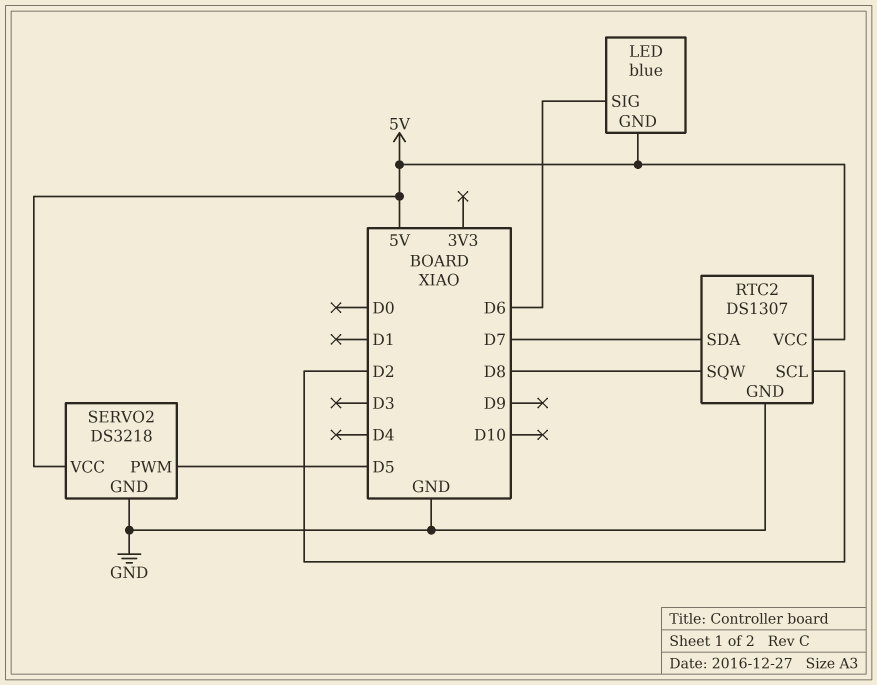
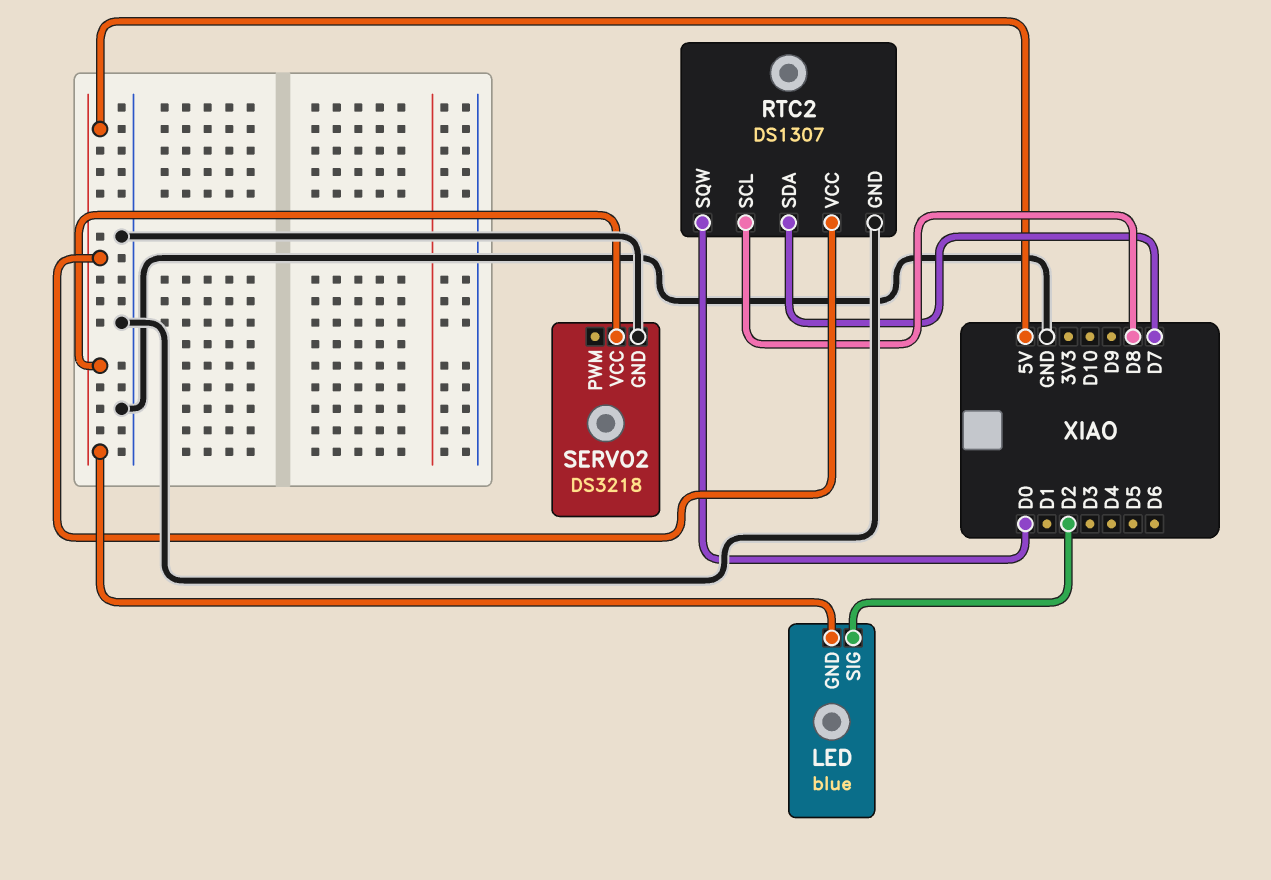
LED pin SIG: D6 -> D2
RTC2 pin SCL: D2 -> D8
RTC2 pin SQW: D8 -> D0
SERVO2 pin PWM: D5 -> none

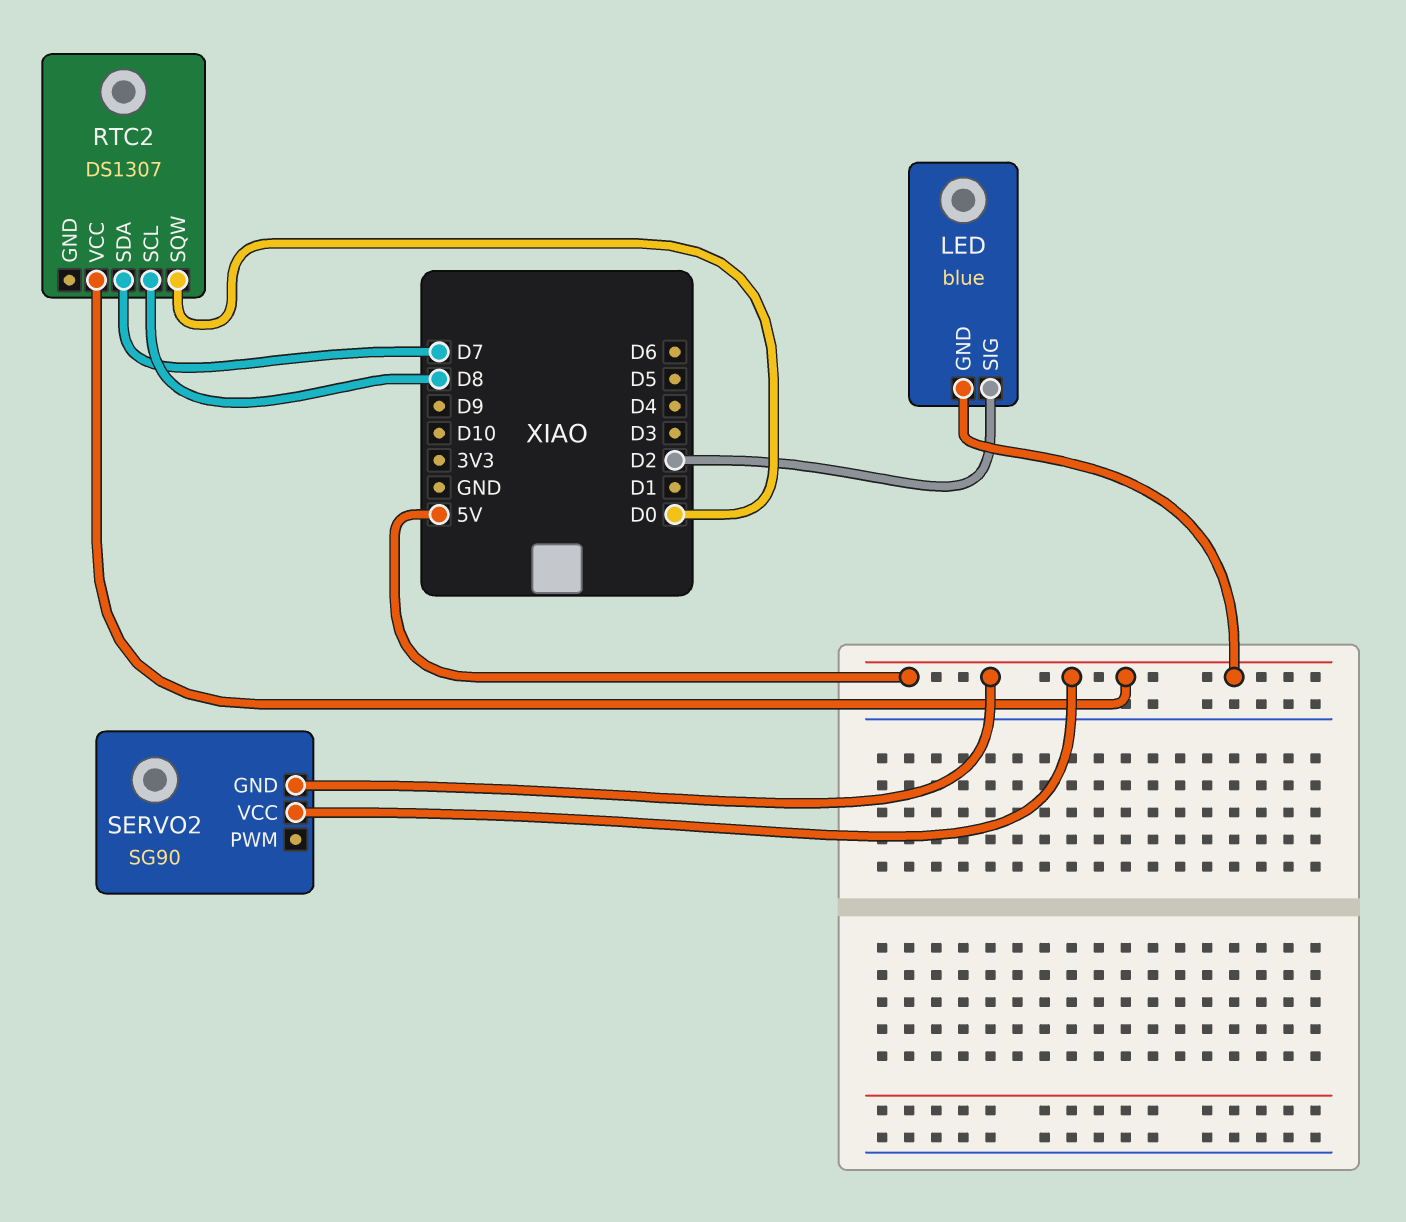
RTC2 pin GND: GND -> none
SERVO2: DS3218 -> SG90
SERVO2 pin GND: GND -> 5V

